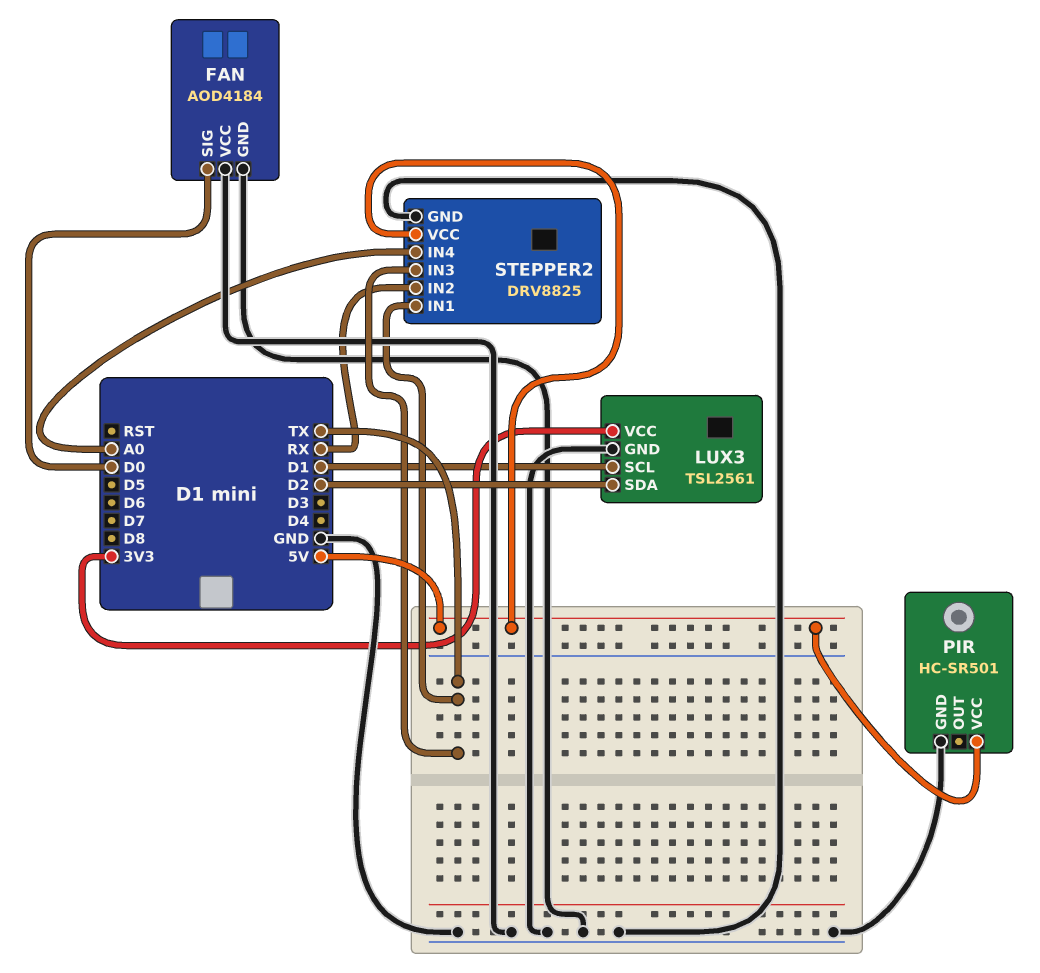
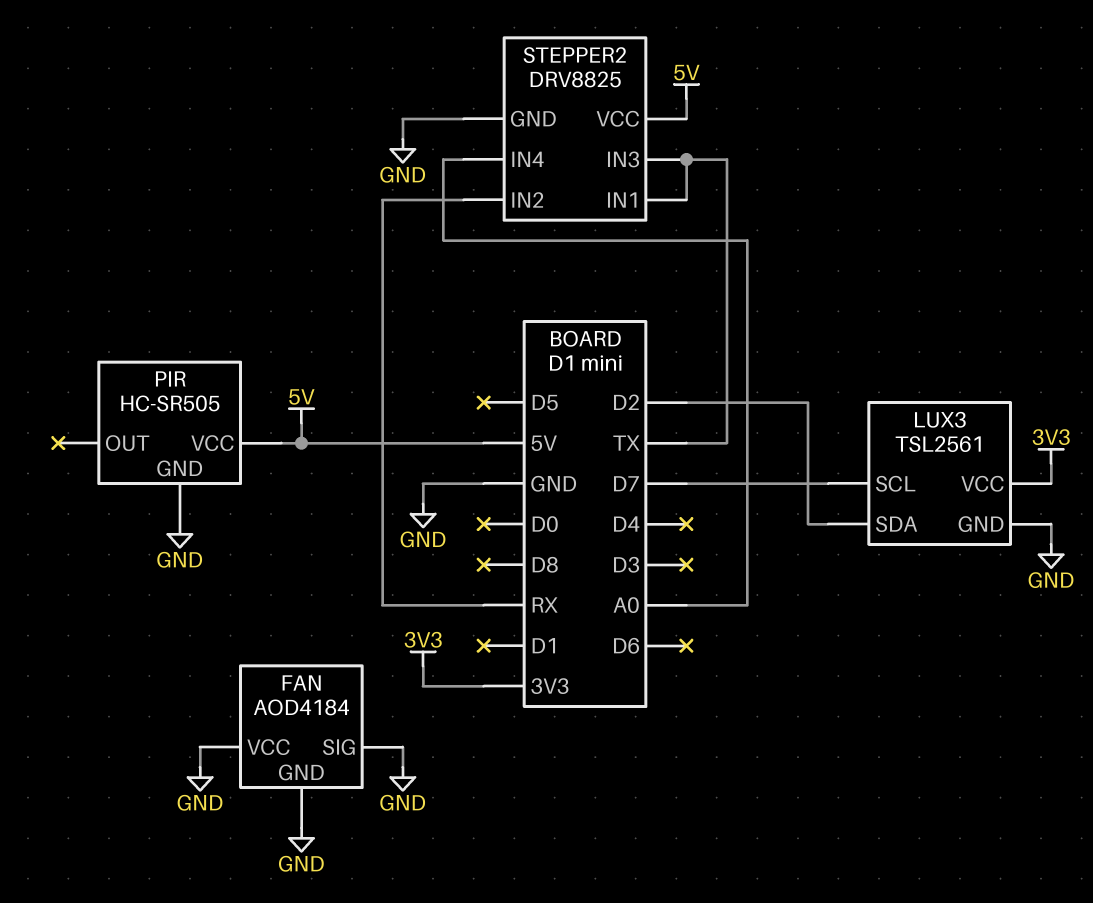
FAN pin SIG: D0 -> GND
LUX3 pin SCL: D1 -> D7
PIR: HC-SR501 -> HC-SR505

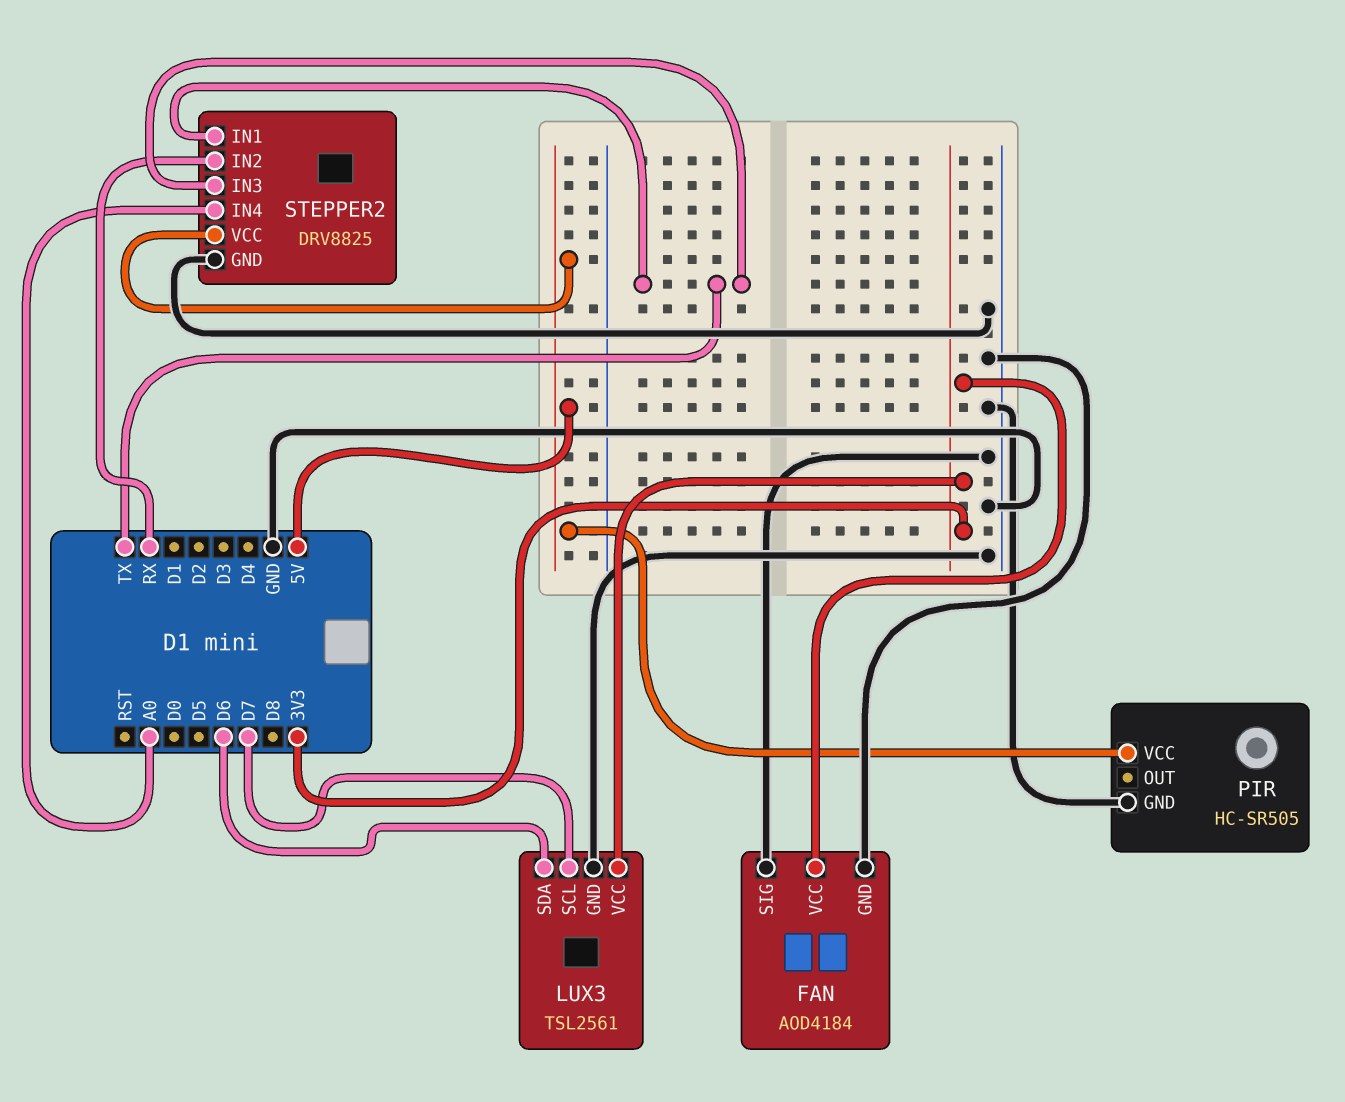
FAN pin VCC: GND -> 3V3
LUX3 pin SDA: D2 -> D6

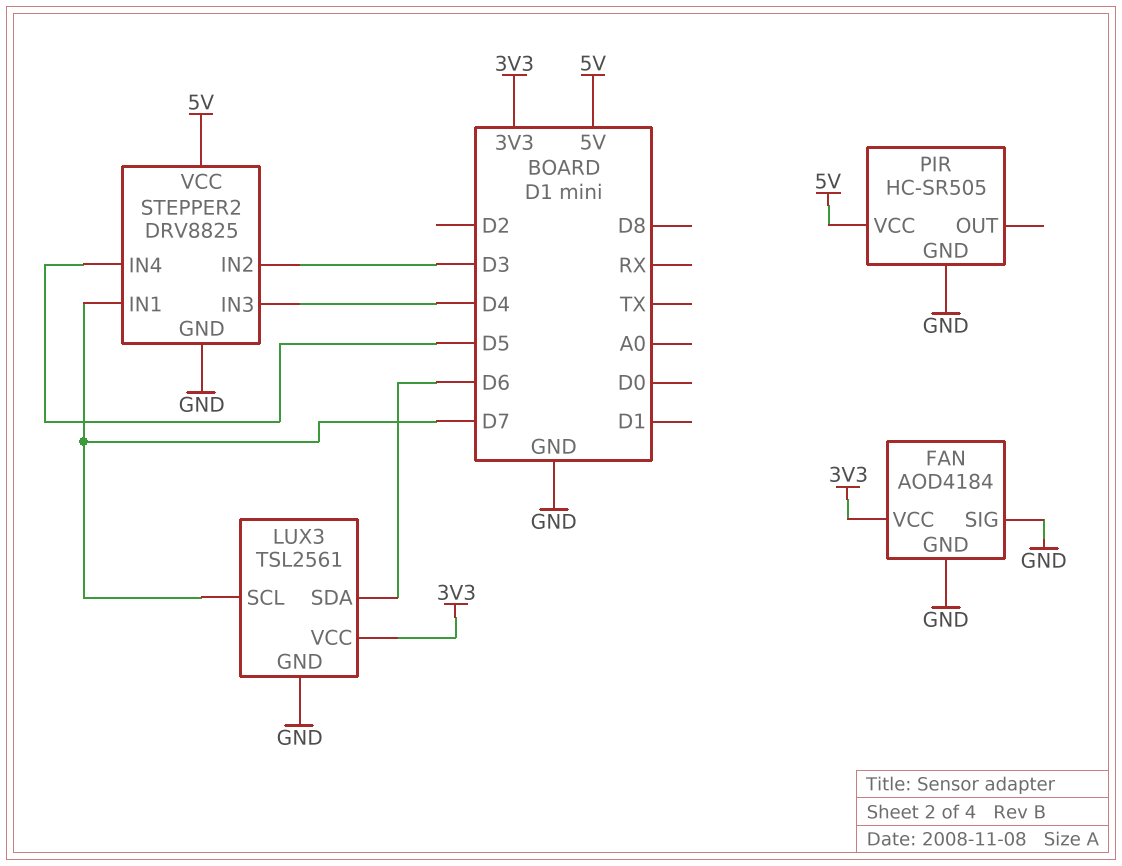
STEPPER2 pin IN1: TX -> D7
STEPPER2 pin IN2: RX -> D3
STEPPER2 pin IN3: TX -> D4
STEPPER2 pin IN4: A0 -> D5

